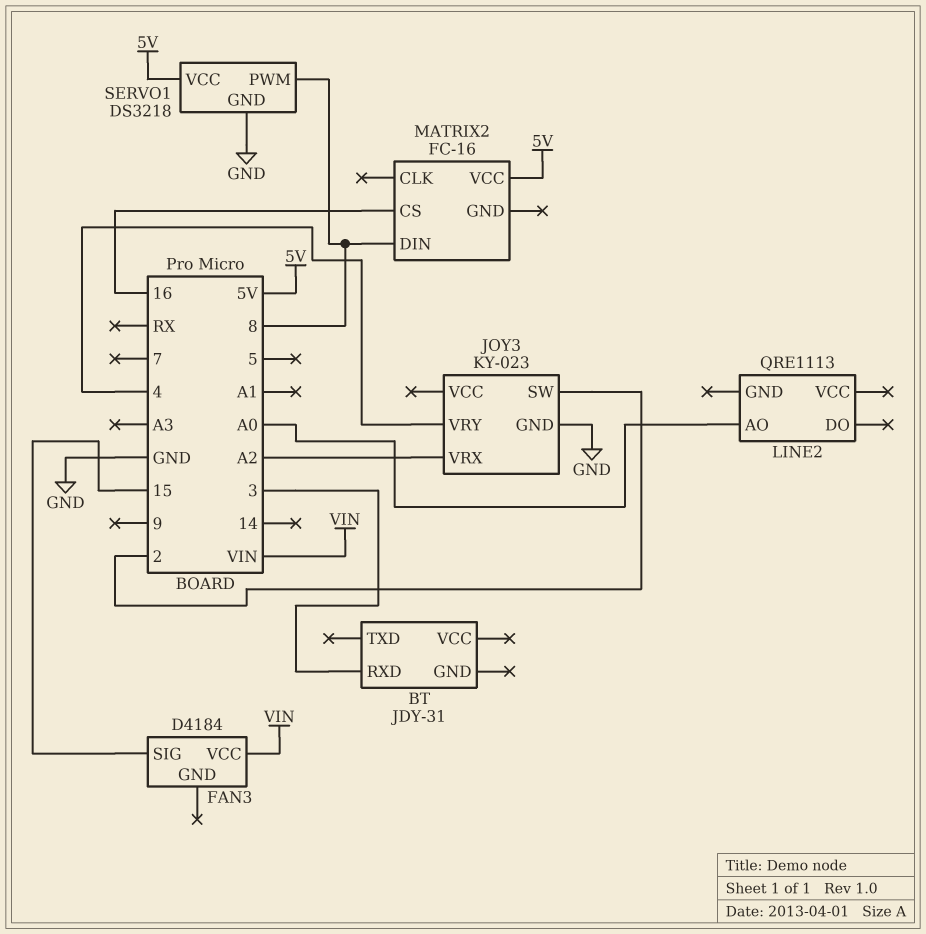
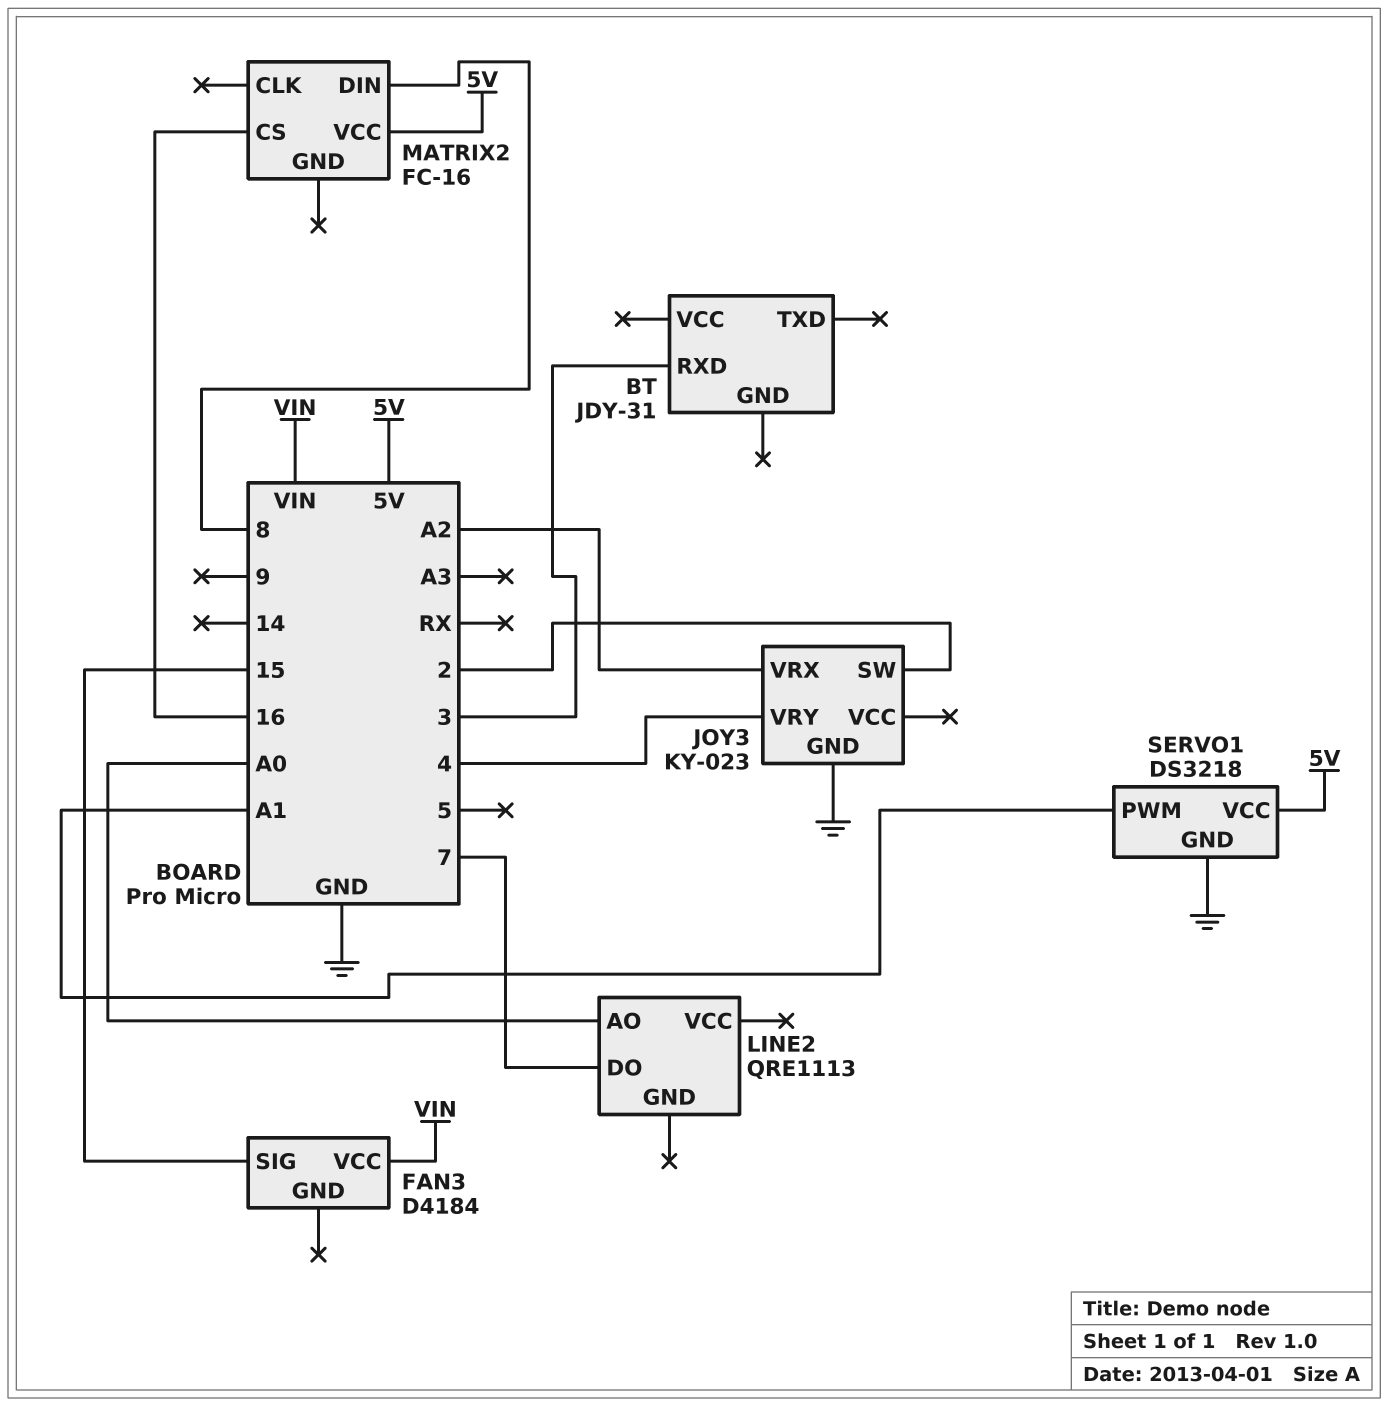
LINE2 pin DO: none -> 7
SERVO1 pin PWM: 8 -> A1

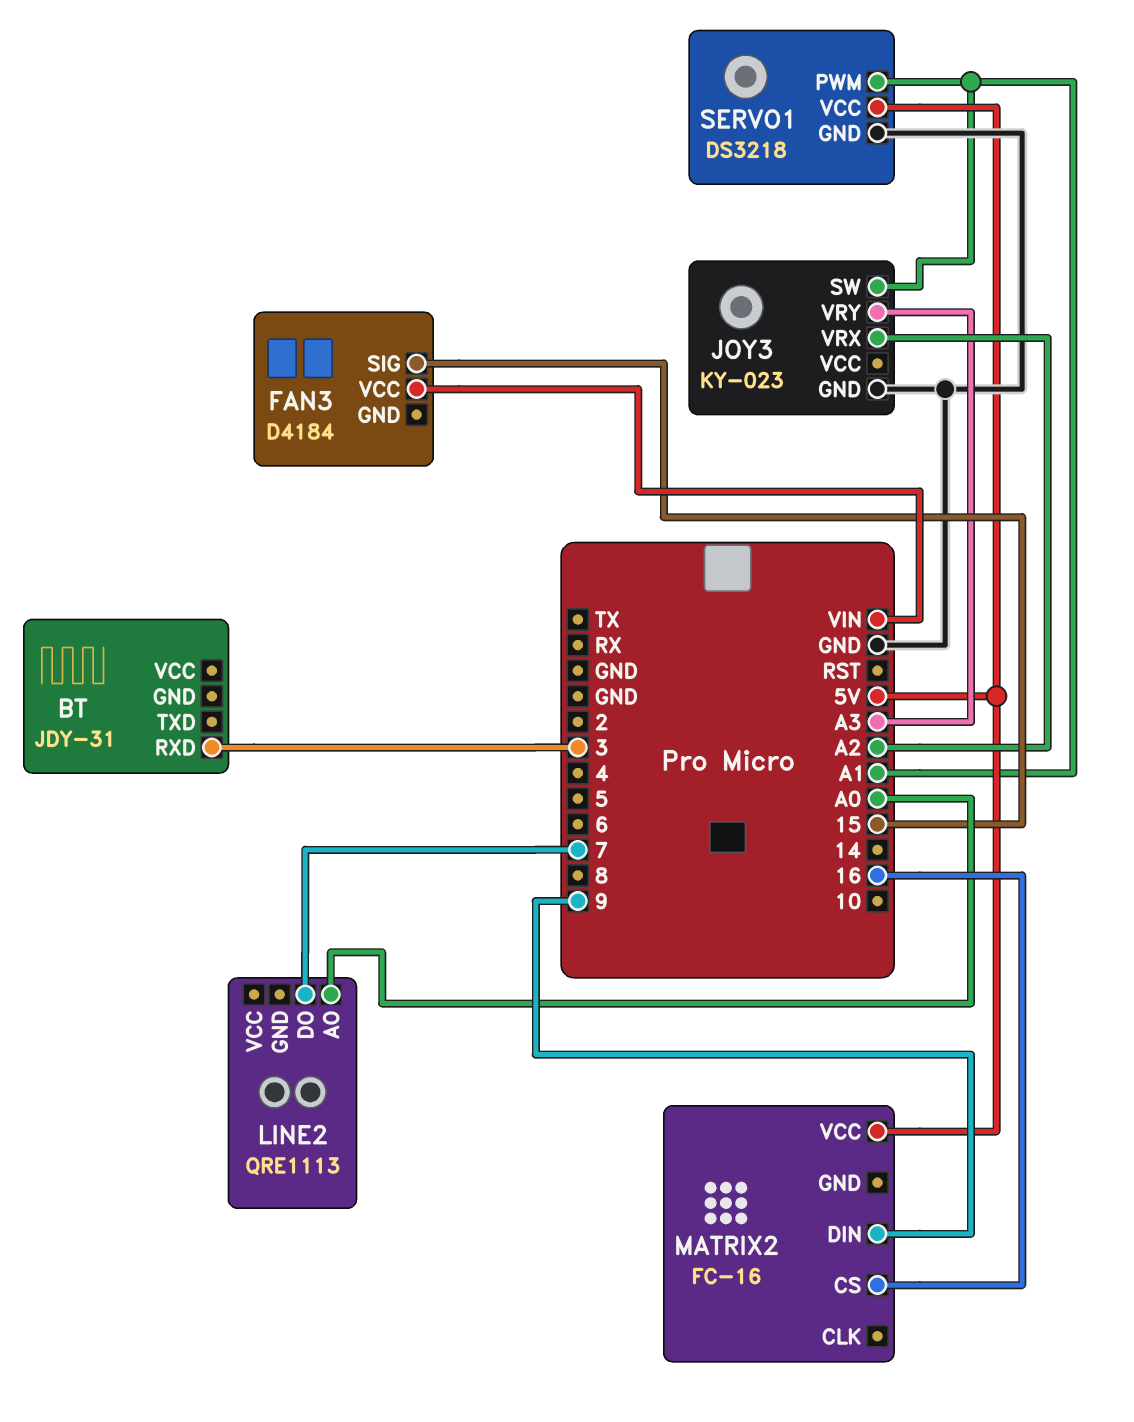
JOY3 pin SW: 2 -> A1
JOY3 pin VRY: 4 -> A3
MATRIX2 pin DIN: 8 -> 9

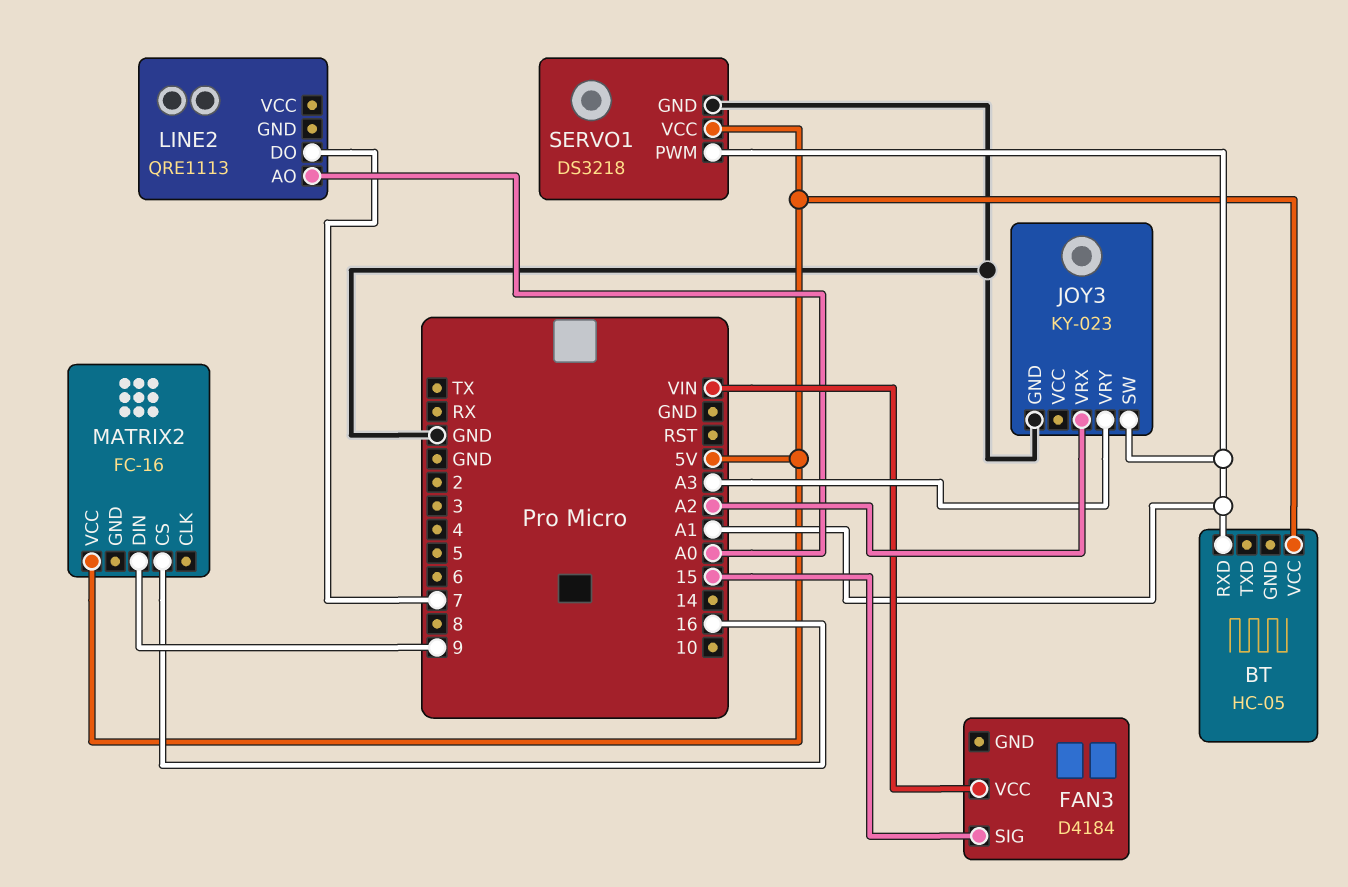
BT: JDY-31 -> HC-05
BT pin RXD: 3 -> A1
BT pin VCC: none -> 5V

